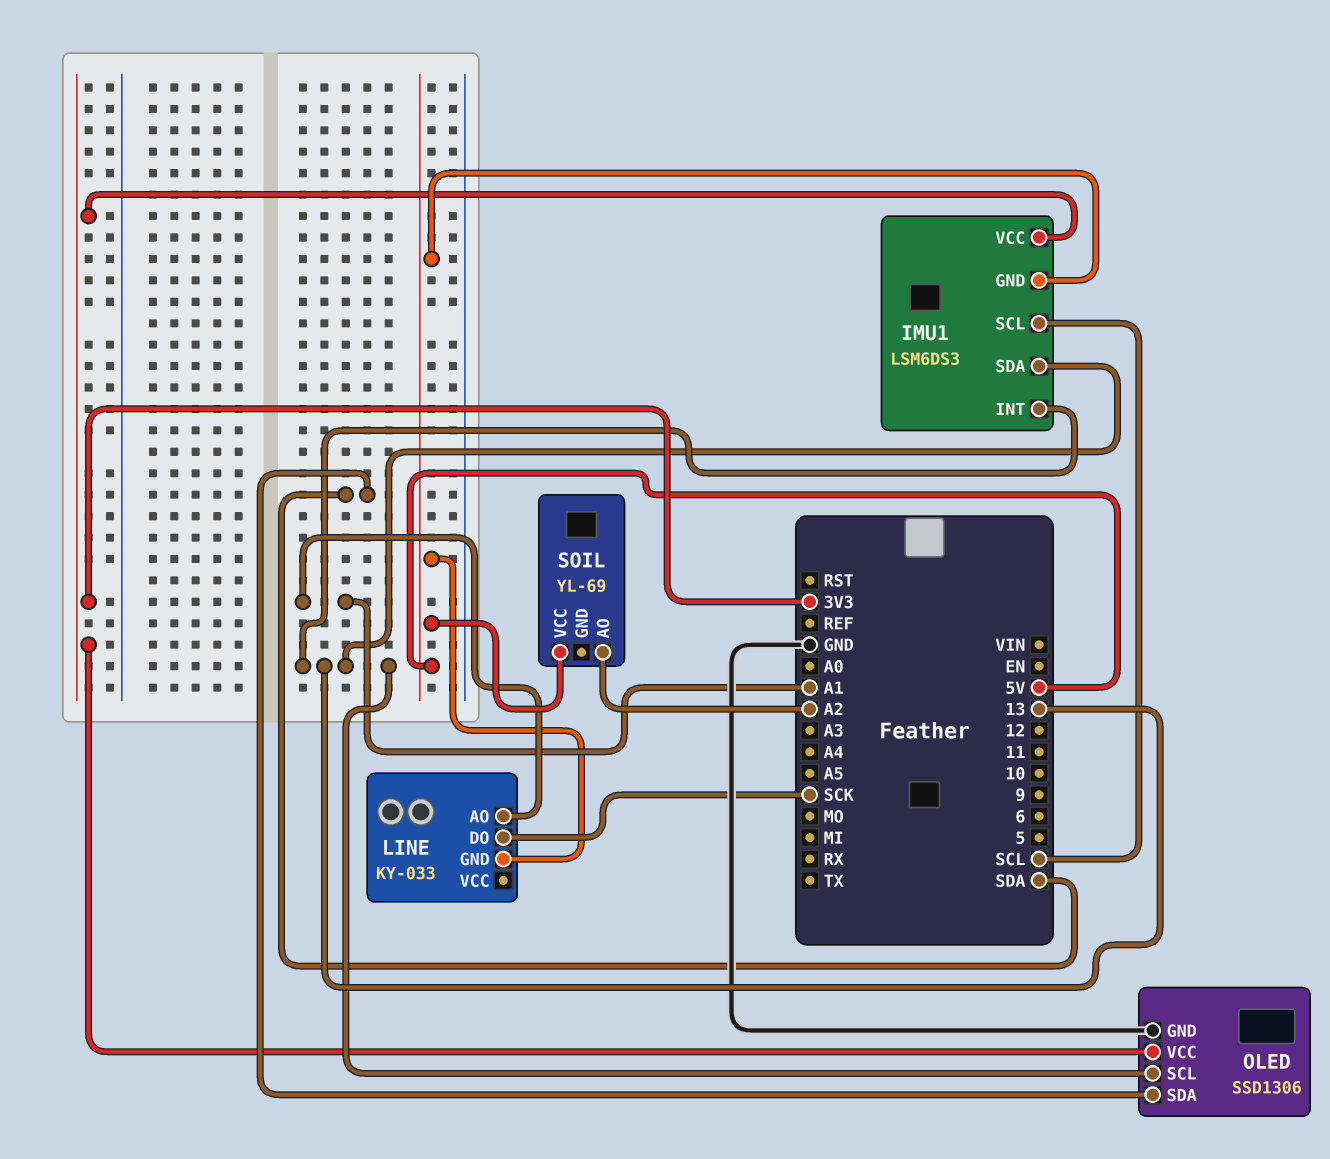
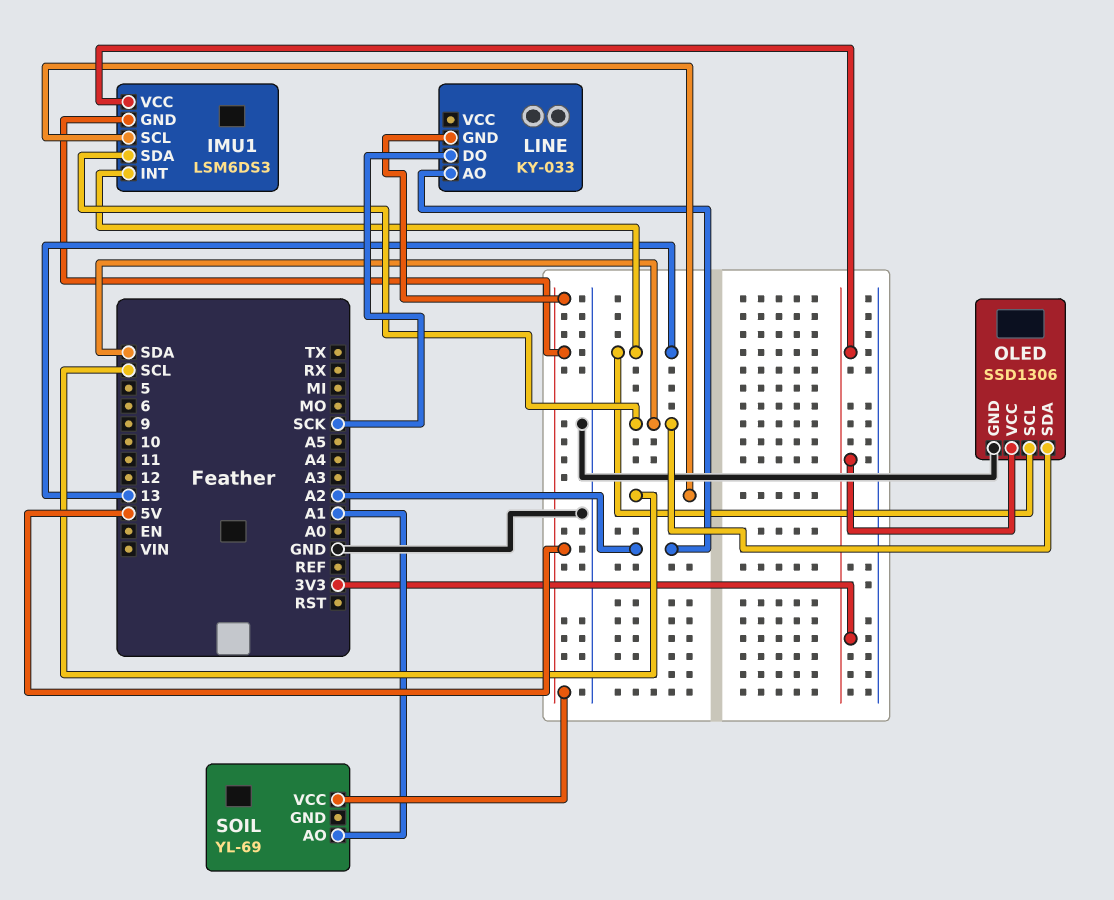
IMU1 pin SDA: 13 -> SDA
LINE pin AO: A1 -> A2
SOIL pin AO: A2 -> A1

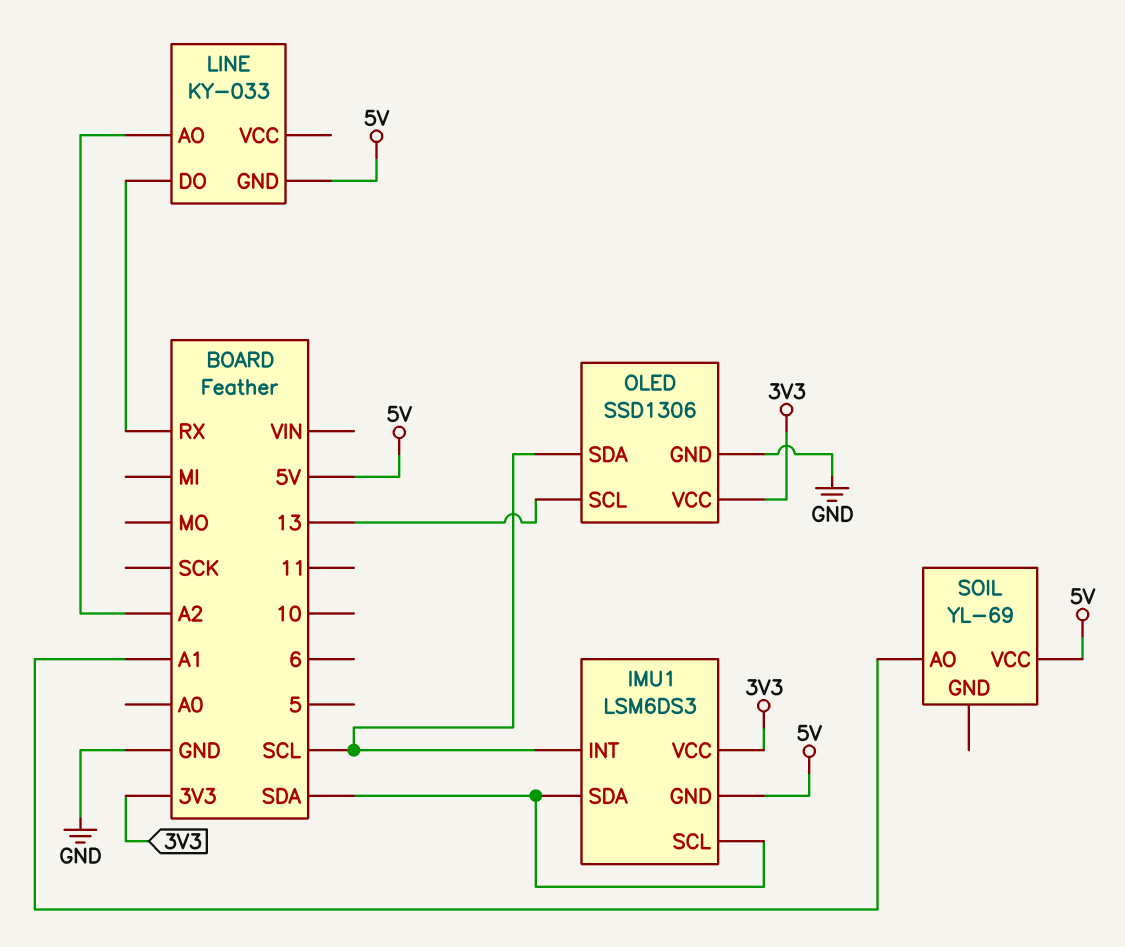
IMU1 pin INT: 13 -> SCL
IMU1 pin SCL: SCL -> SDA
LINE pin DO: SCK -> RX
OLED pin SDA: SDA -> SCL

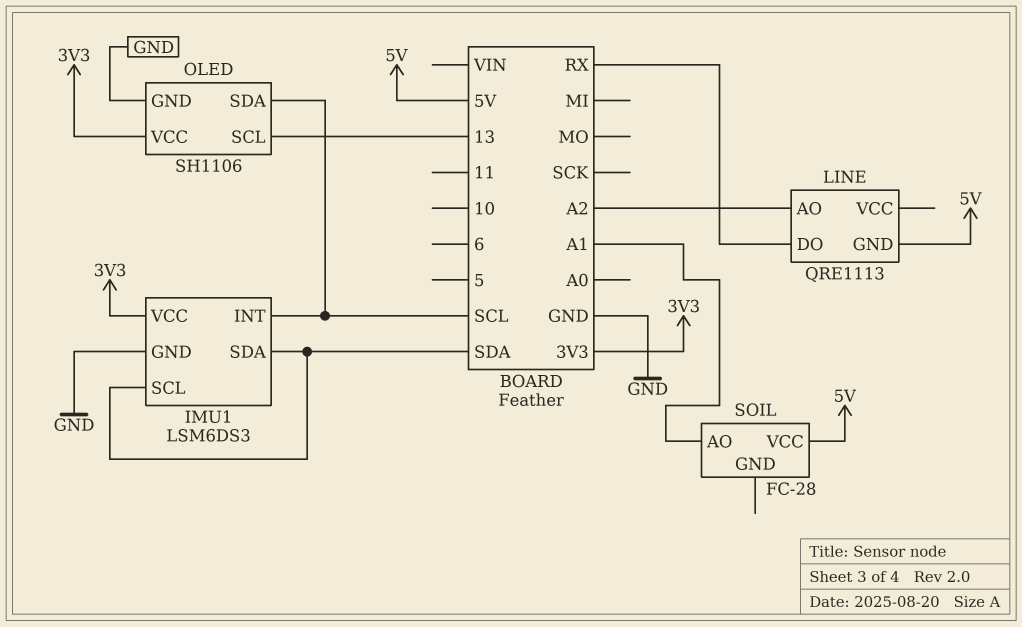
IMU1 pin GND: 5V -> GND
LINE: KY-033 -> QRE1113
OLED: SSD1306 -> SH1106
SOIL: YL-69 -> FC-28

